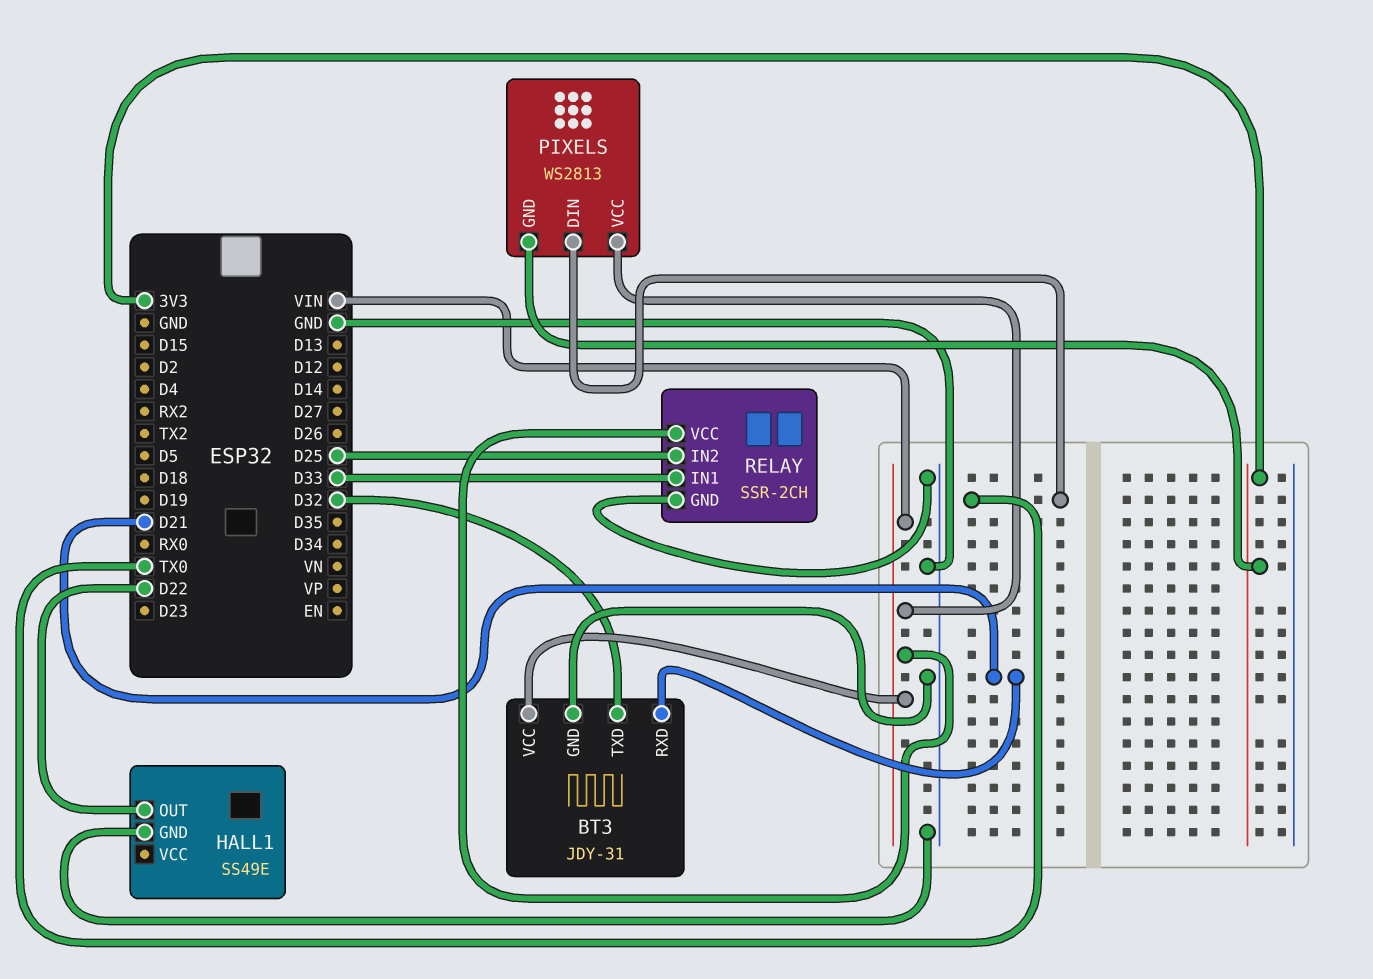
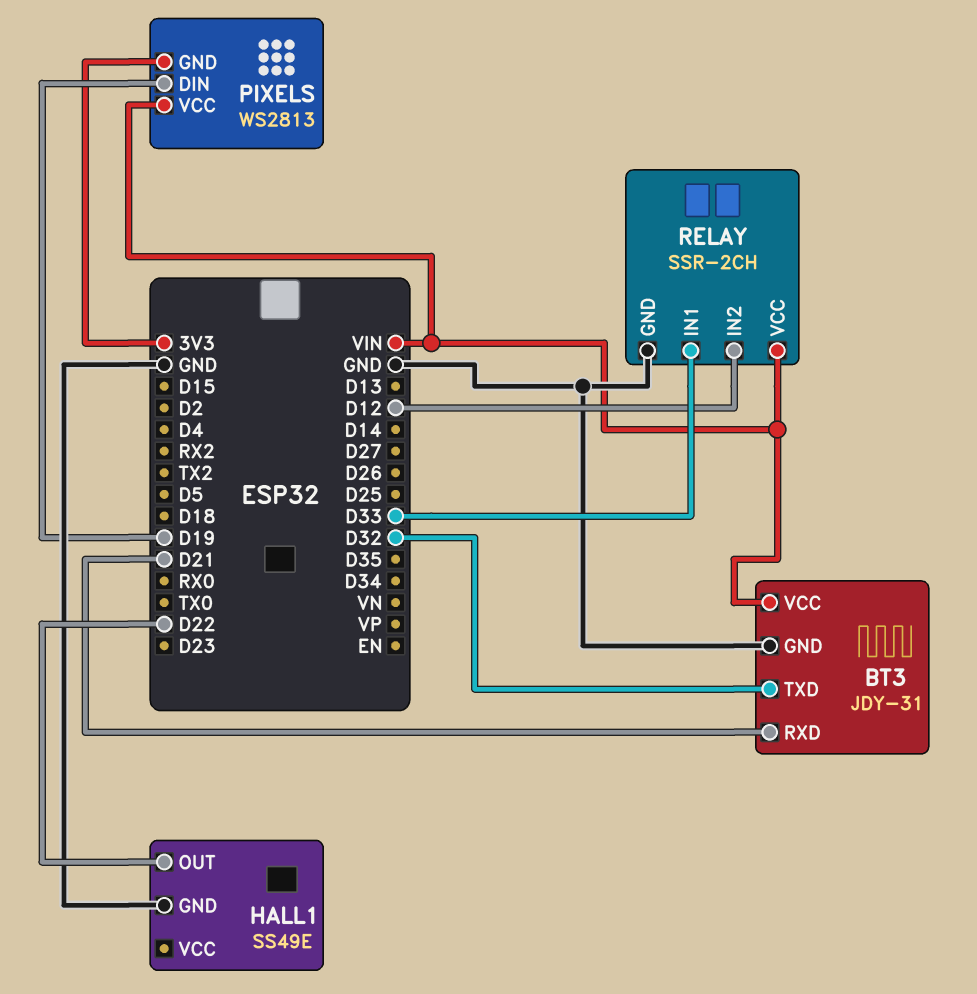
PIXELS pin DIN: TX0 -> D19
RELAY pin IN2: D25 -> D12

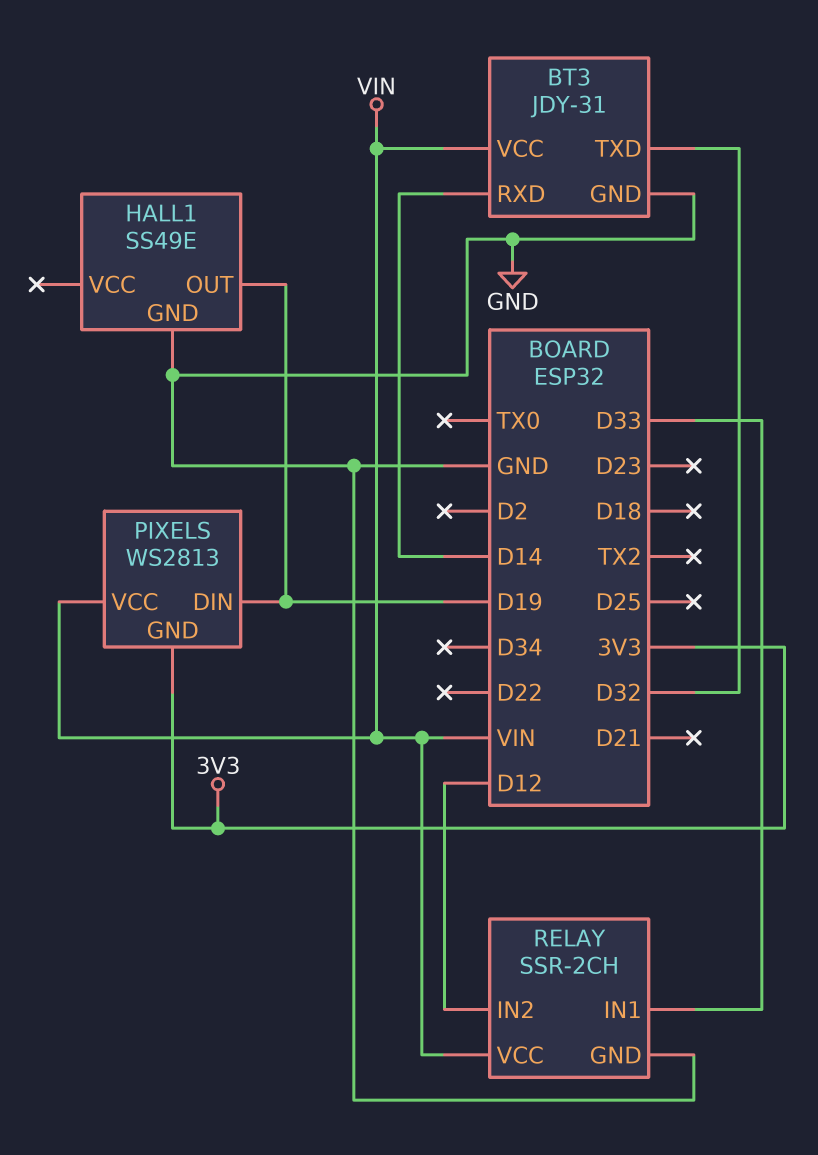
BT3 pin RXD: D21 -> D14
HALL1 pin OUT: D22 -> D19

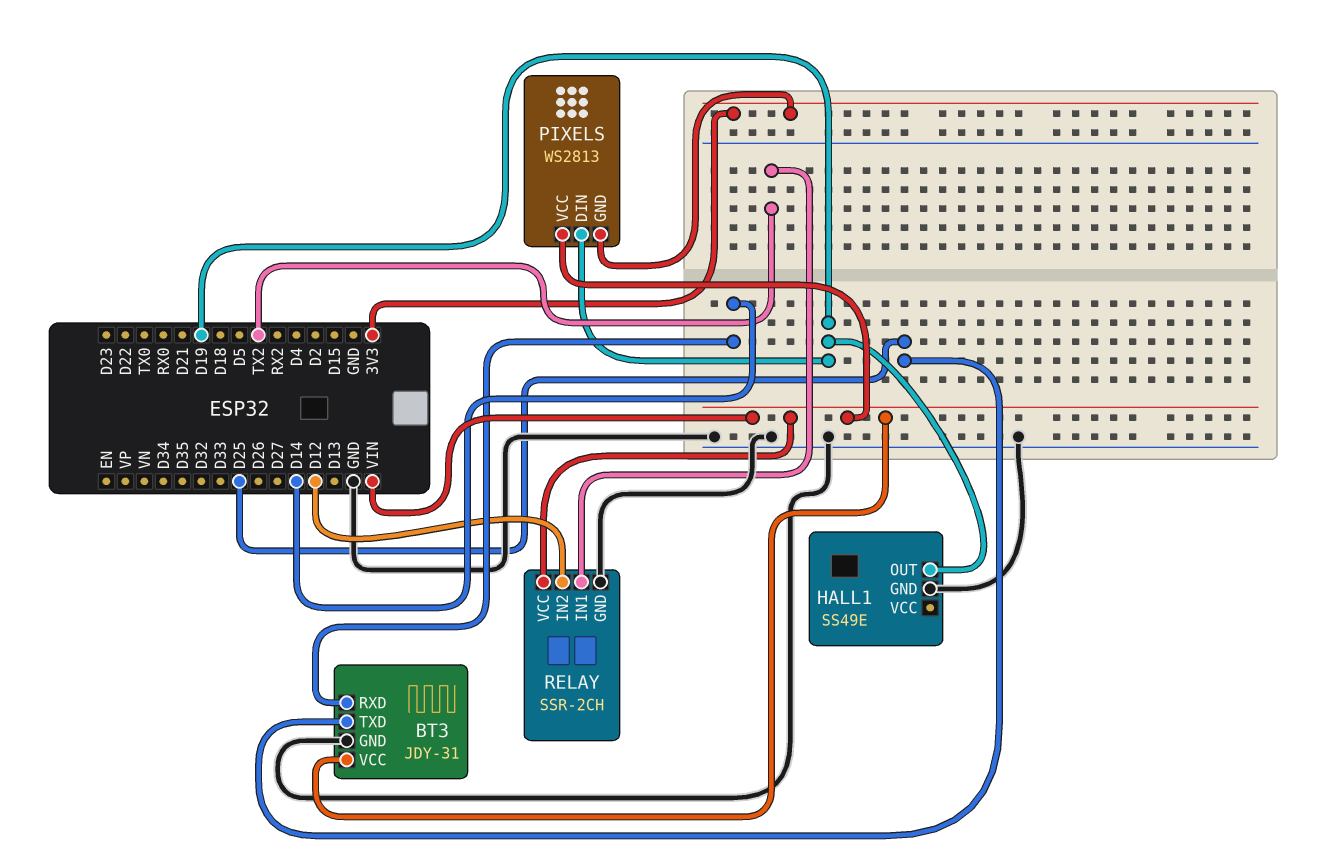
BT3 pin TXD: D32 -> D25
RELAY pin IN1: D33 -> TX2

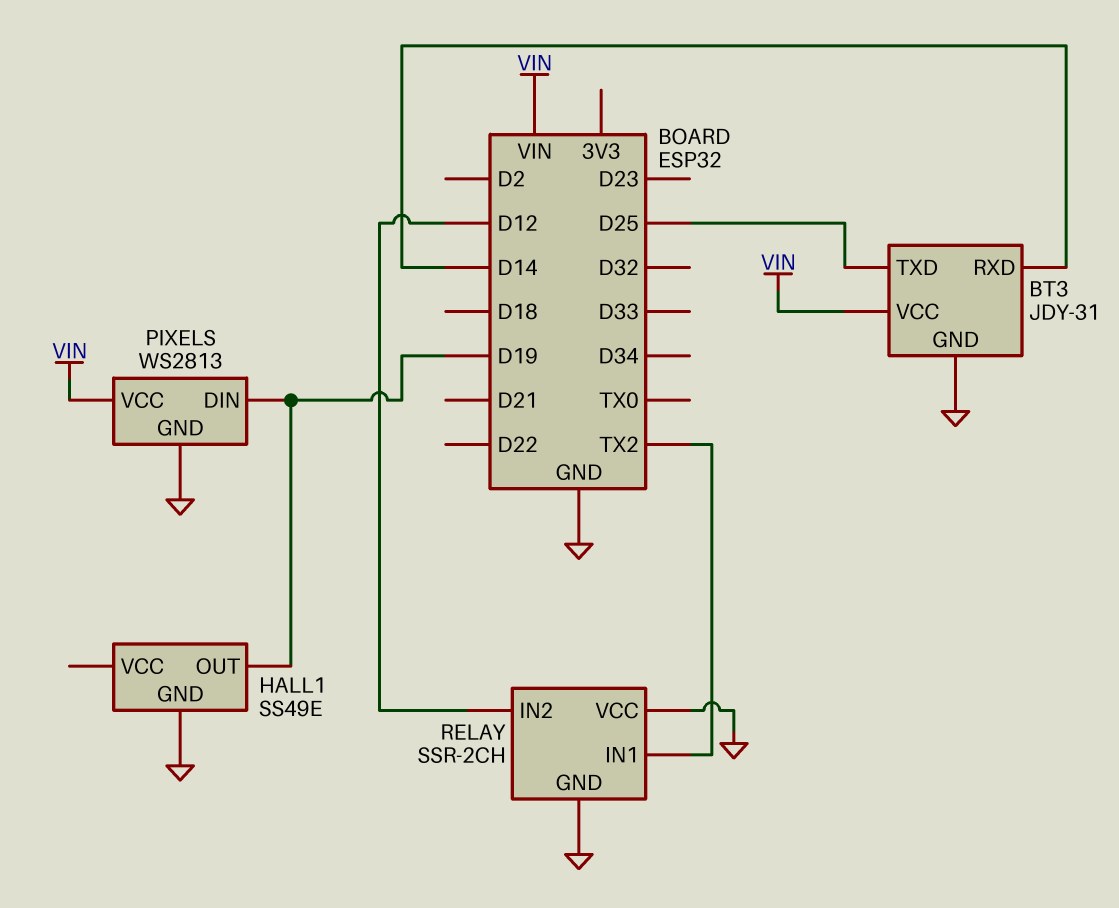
PIXELS pin GND: 3V3 -> GND
RELAY pin VCC: VIN -> GND

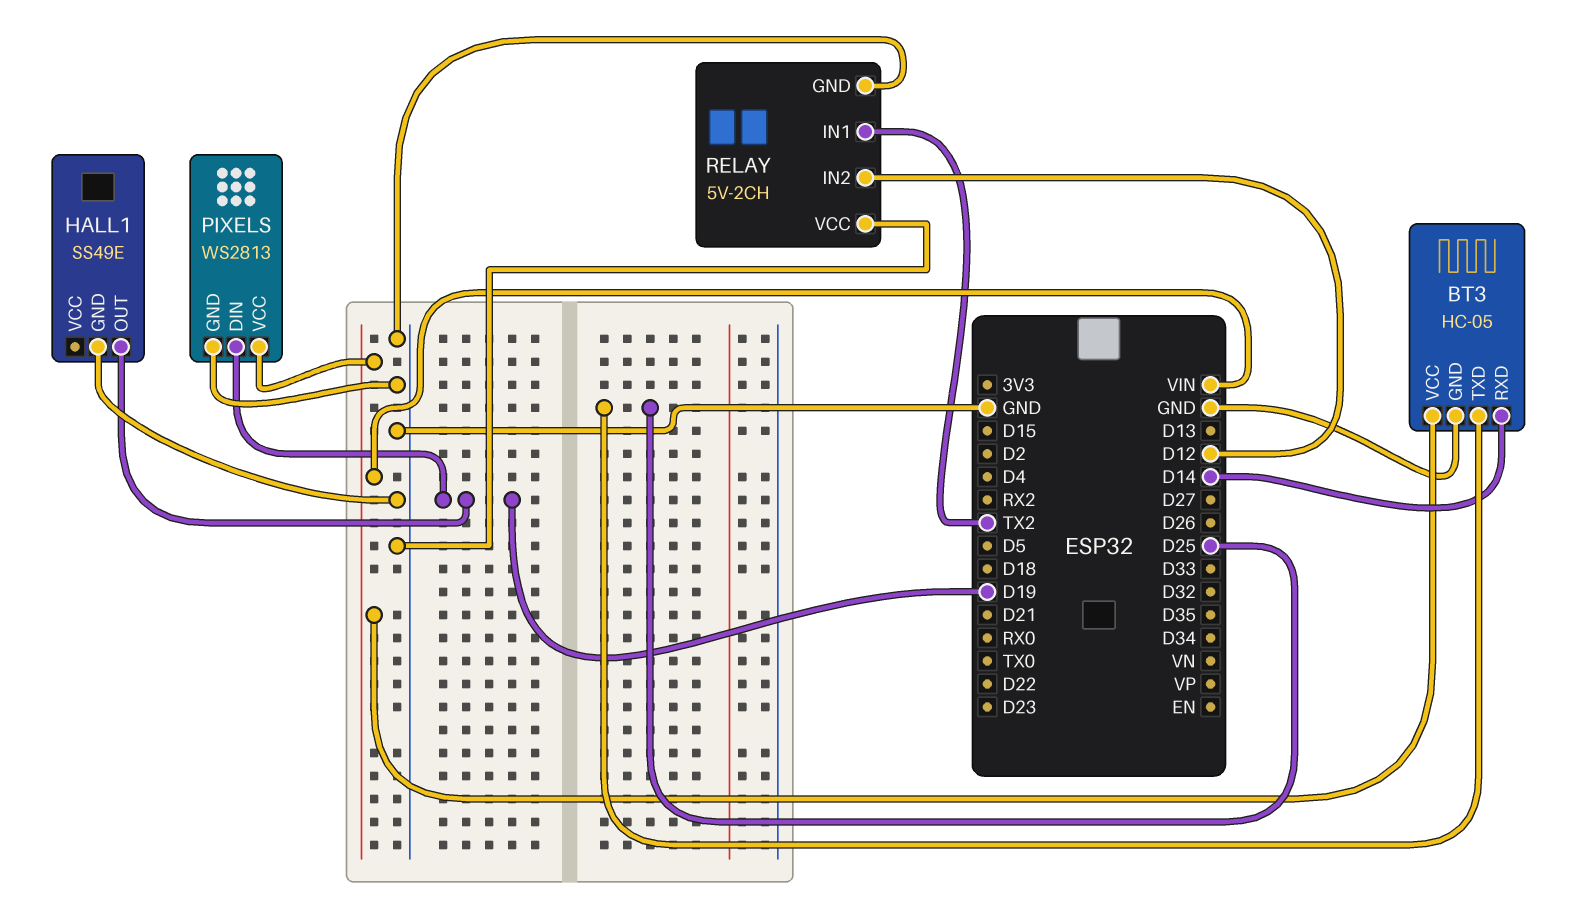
BT3: JDY-31 -> HC-05
RELAY: SSR-2CH -> 5V-2CH

